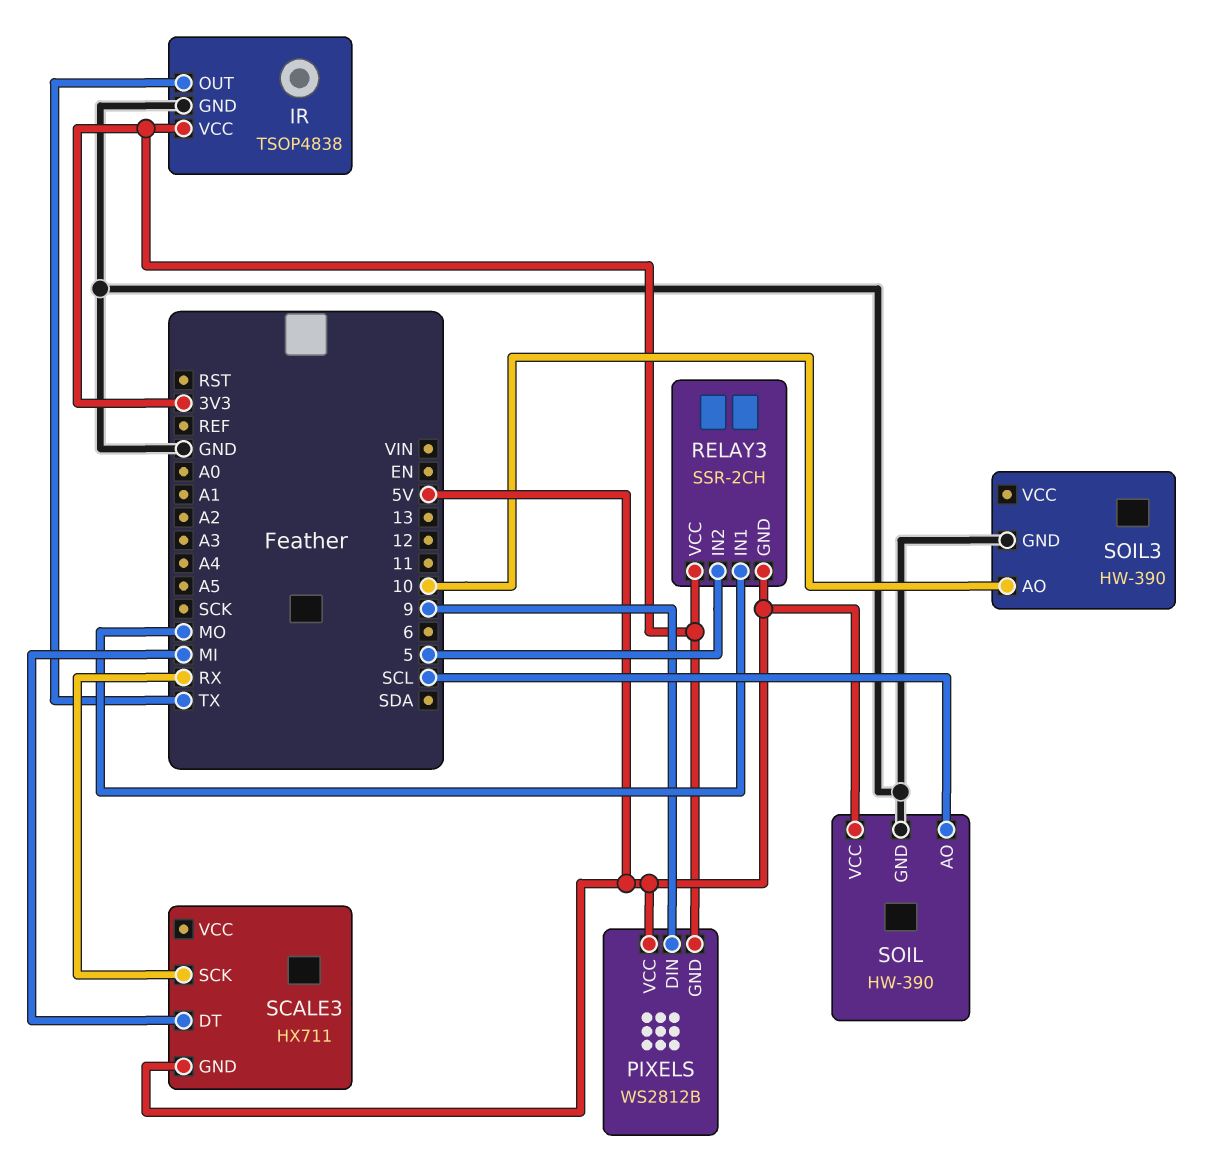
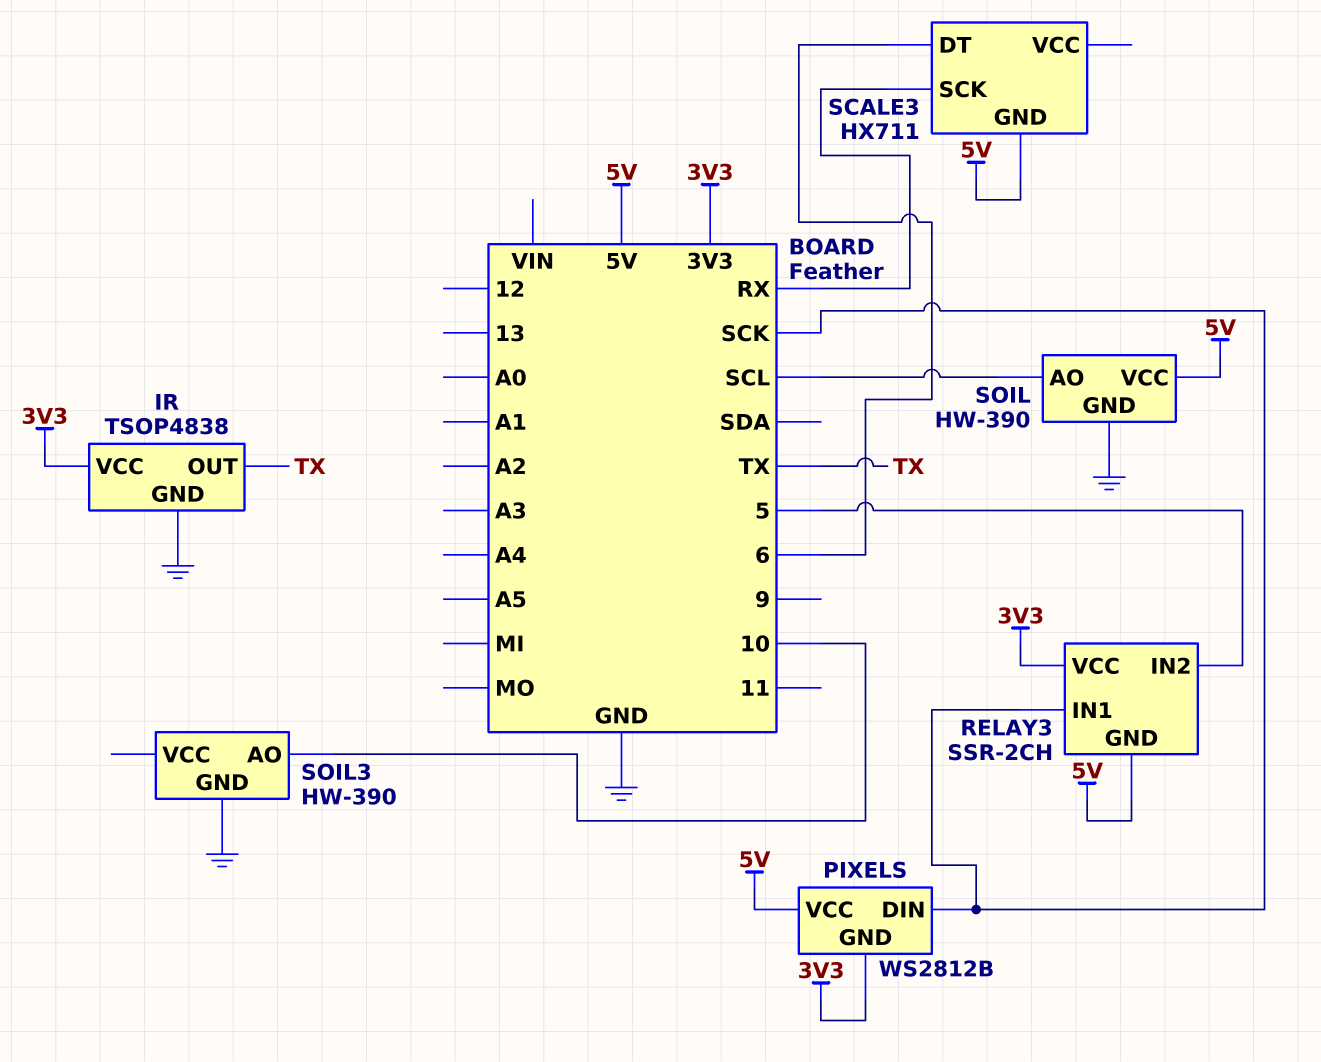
PIXELS pin DIN: 9 -> SCK
RELAY3 pin IN1: MO -> SCK
SCALE3 pin DT: MI -> 6

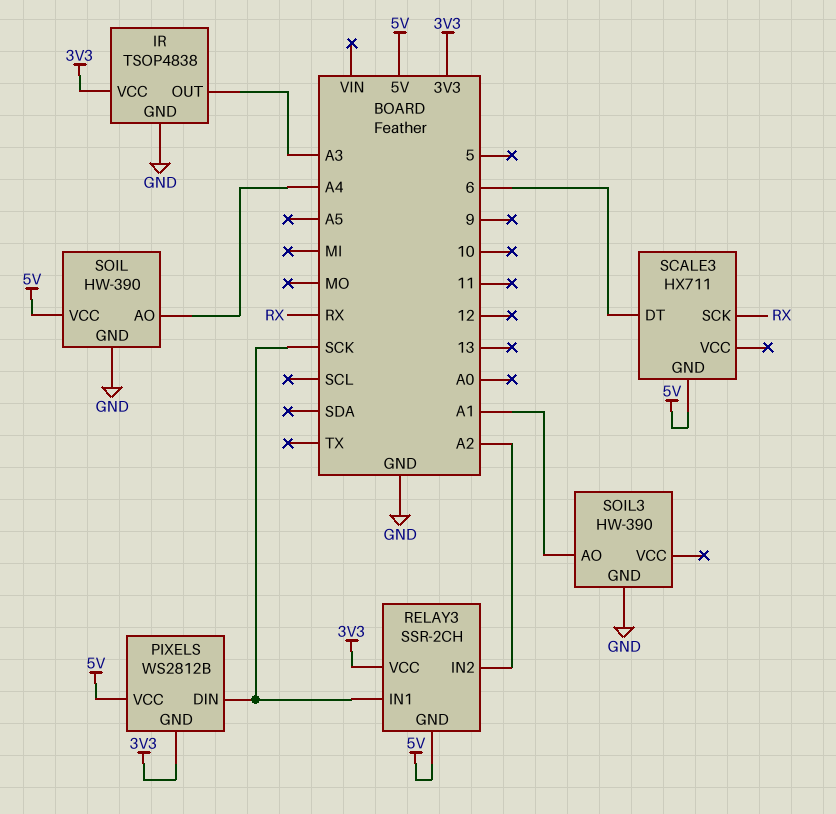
IR pin OUT: TX -> A3
RELAY3 pin IN2: 5 -> A2
SOIL pin AO: SCL -> A4
SOIL3 pin AO: 10 -> A1

